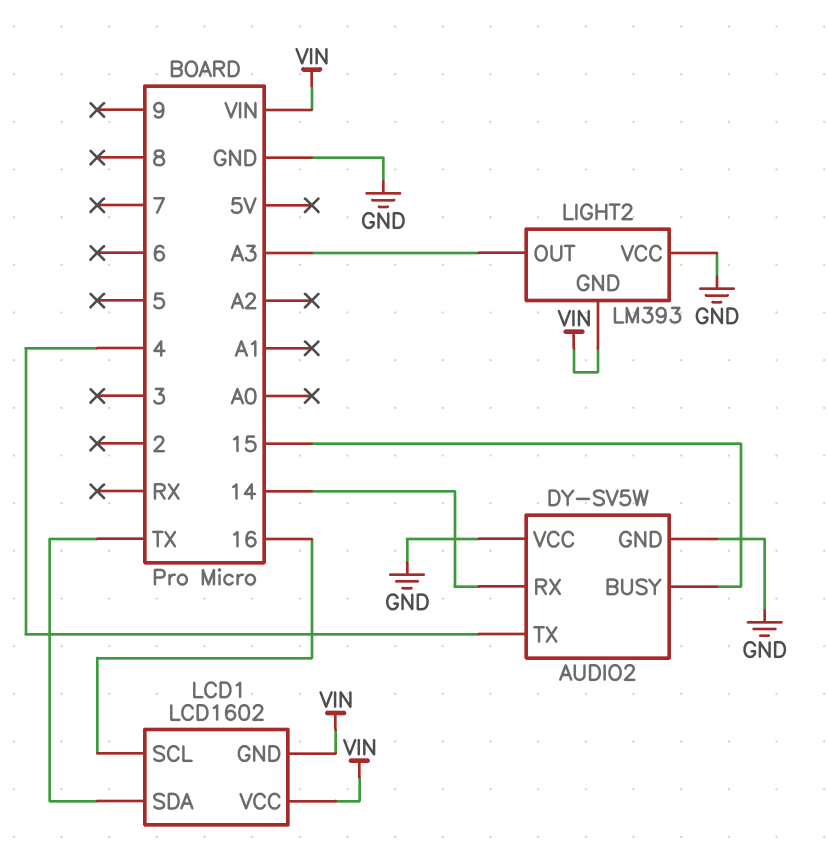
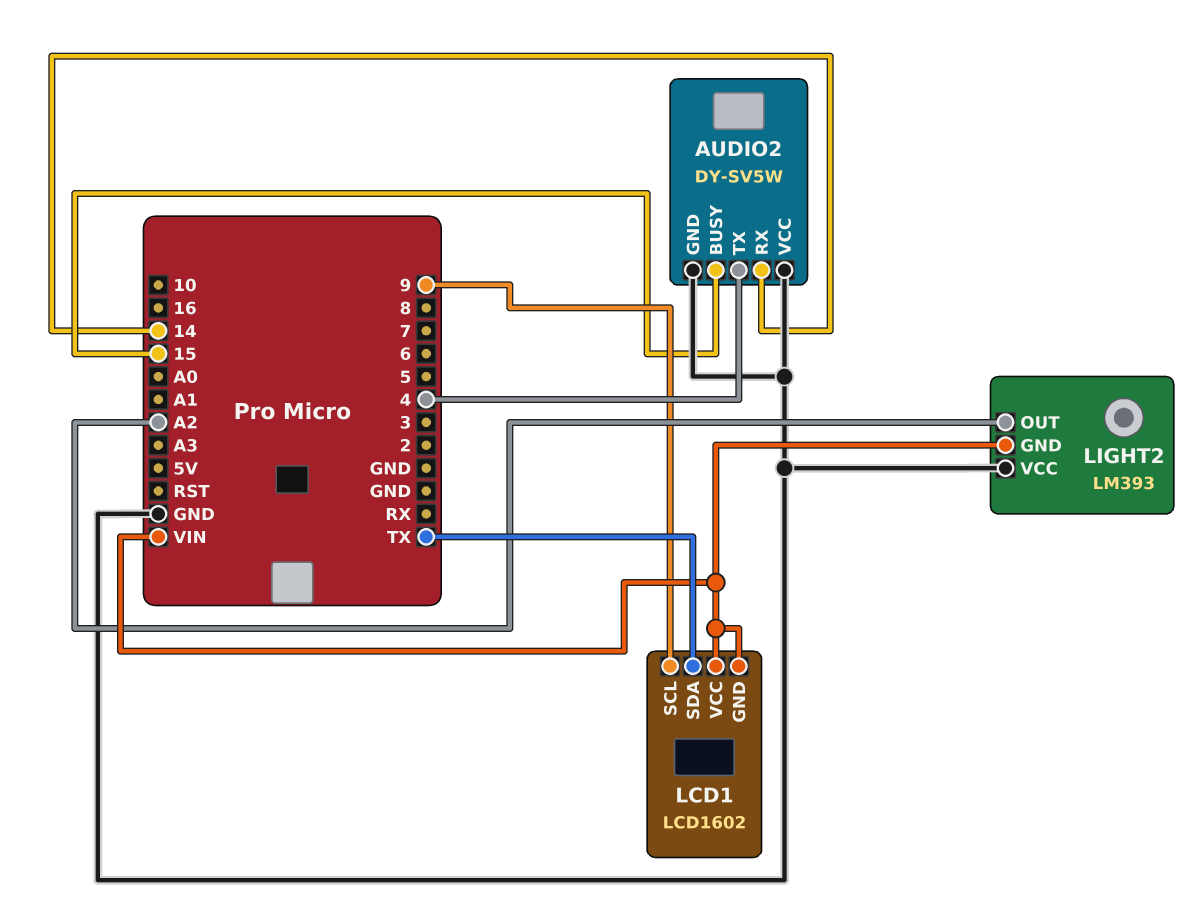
LCD1 pin SCL: 16 -> 9
LIGHT2 pin OUT: A3 -> A2

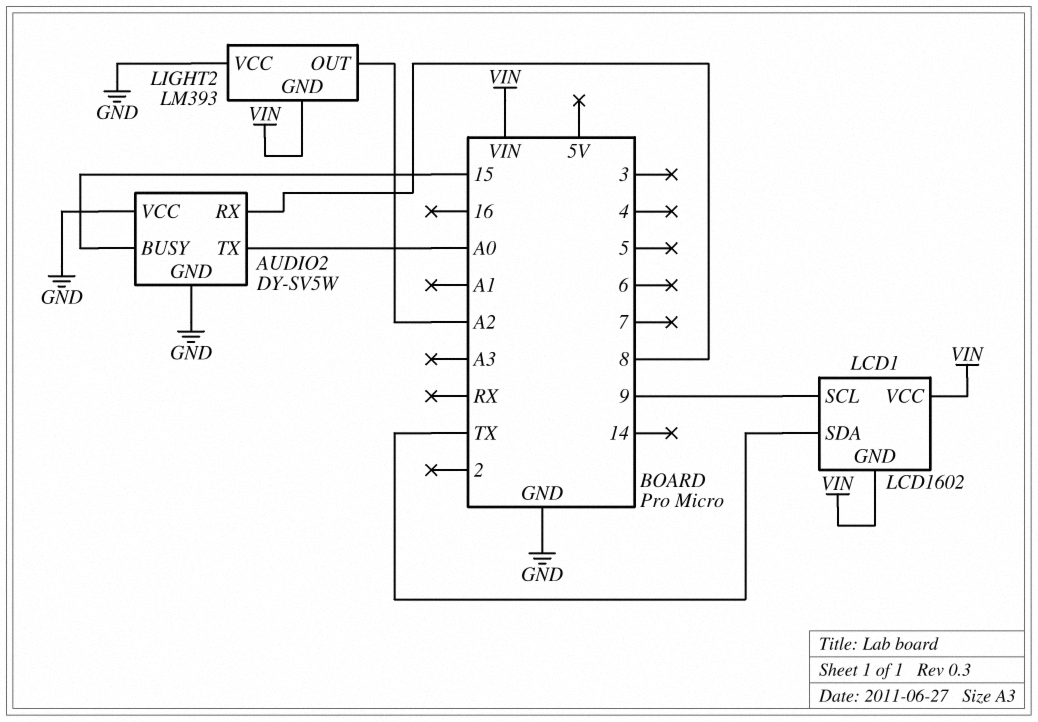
AUDIO2 pin RX: 14 -> 8
AUDIO2 pin TX: 4 -> A0

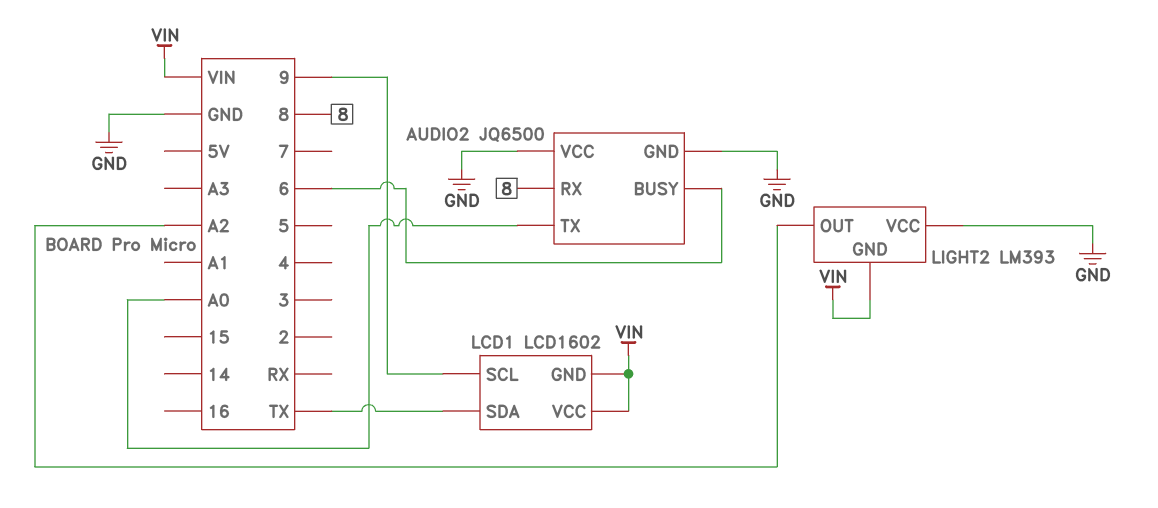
AUDIO2: DY-SV5W -> JQ6500
AUDIO2 pin BUSY: 15 -> 6

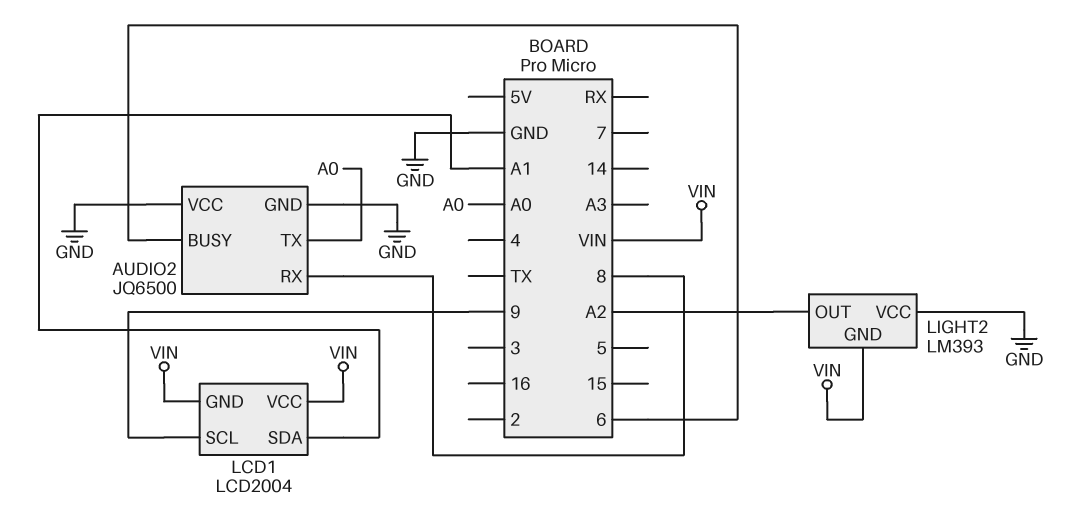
LCD1: LCD1602 -> LCD2004
LCD1 pin SDA: TX -> A1

